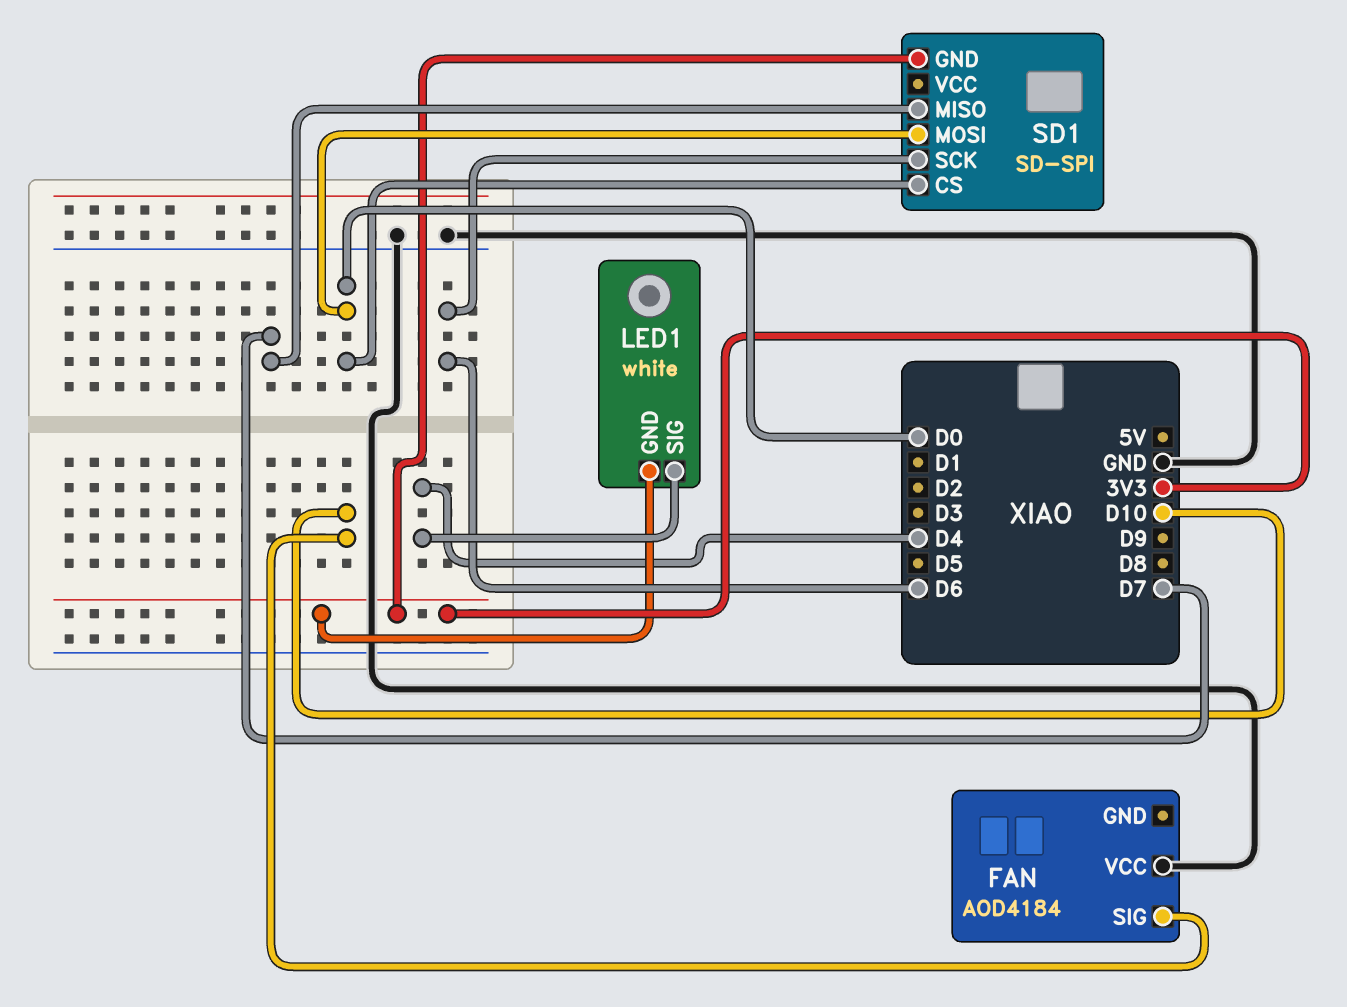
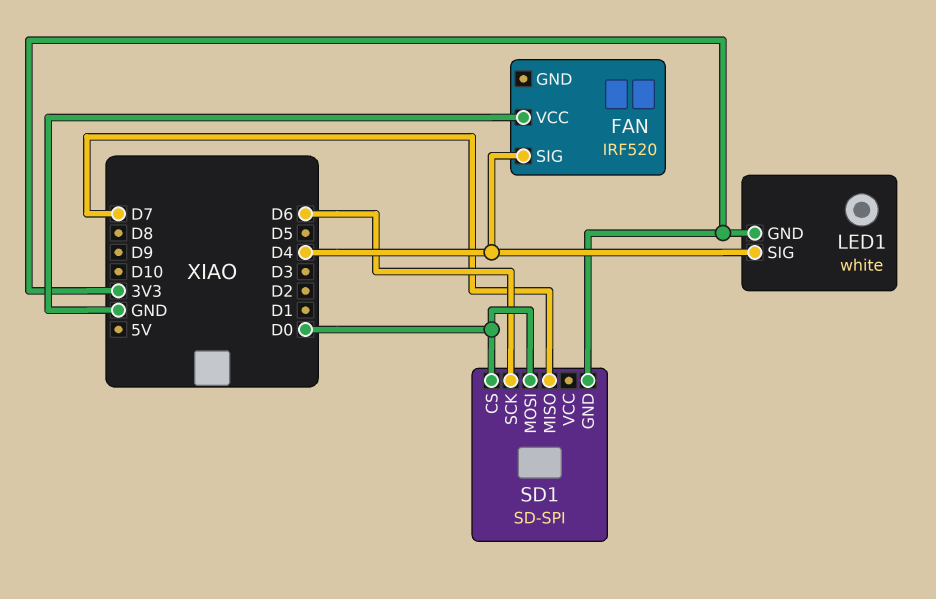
FAN: AOD4184 -> IRF520
FAN pin SIG: D10 -> D4

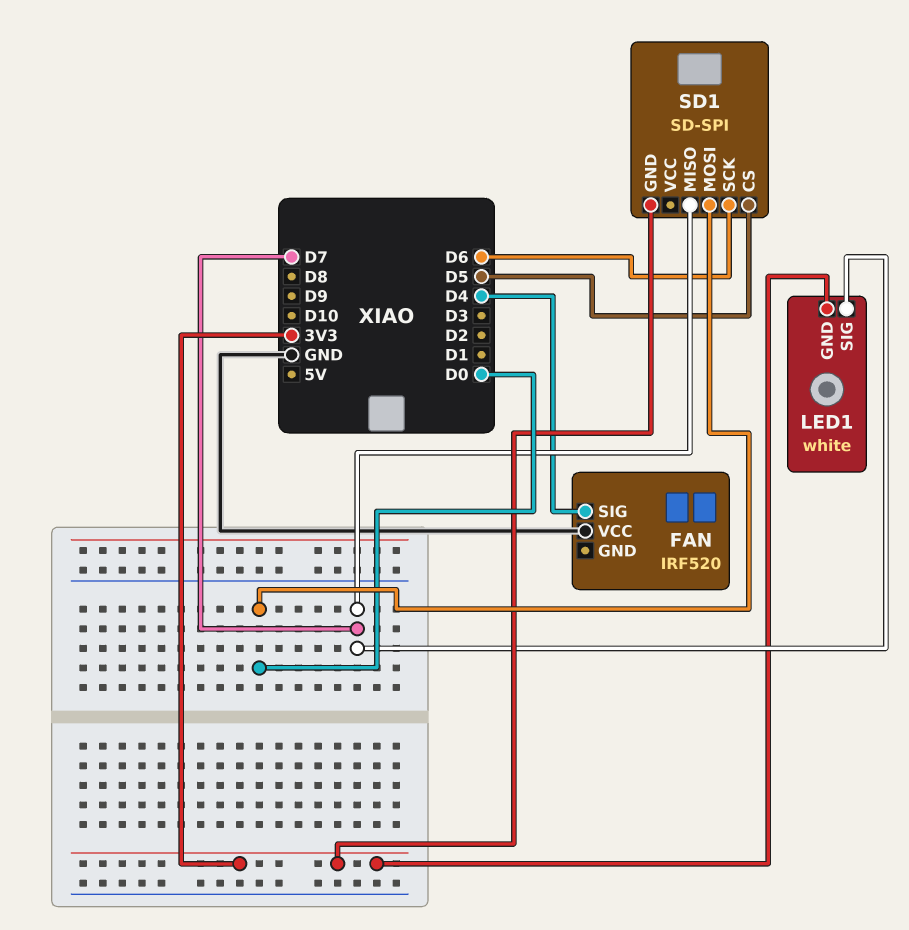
LED1 pin SIG: D4 -> D7
SD1 pin CS: D0 -> D5

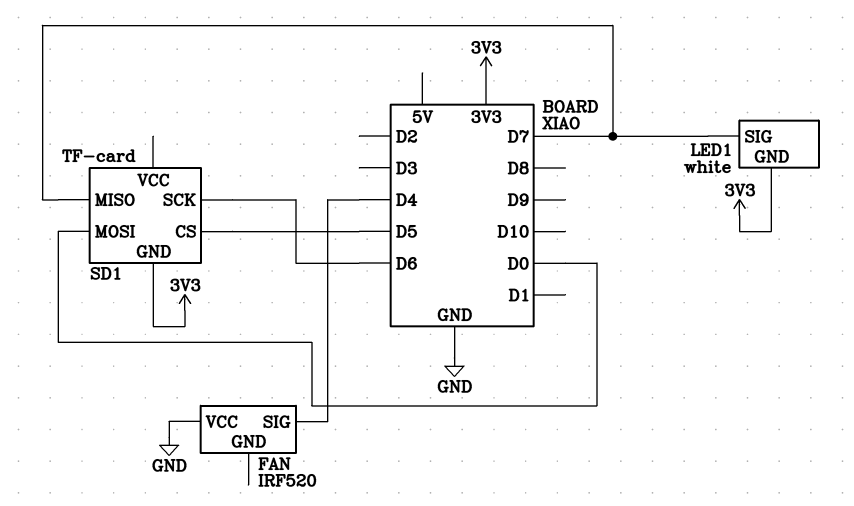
SD1: SD-SPI -> TF-card

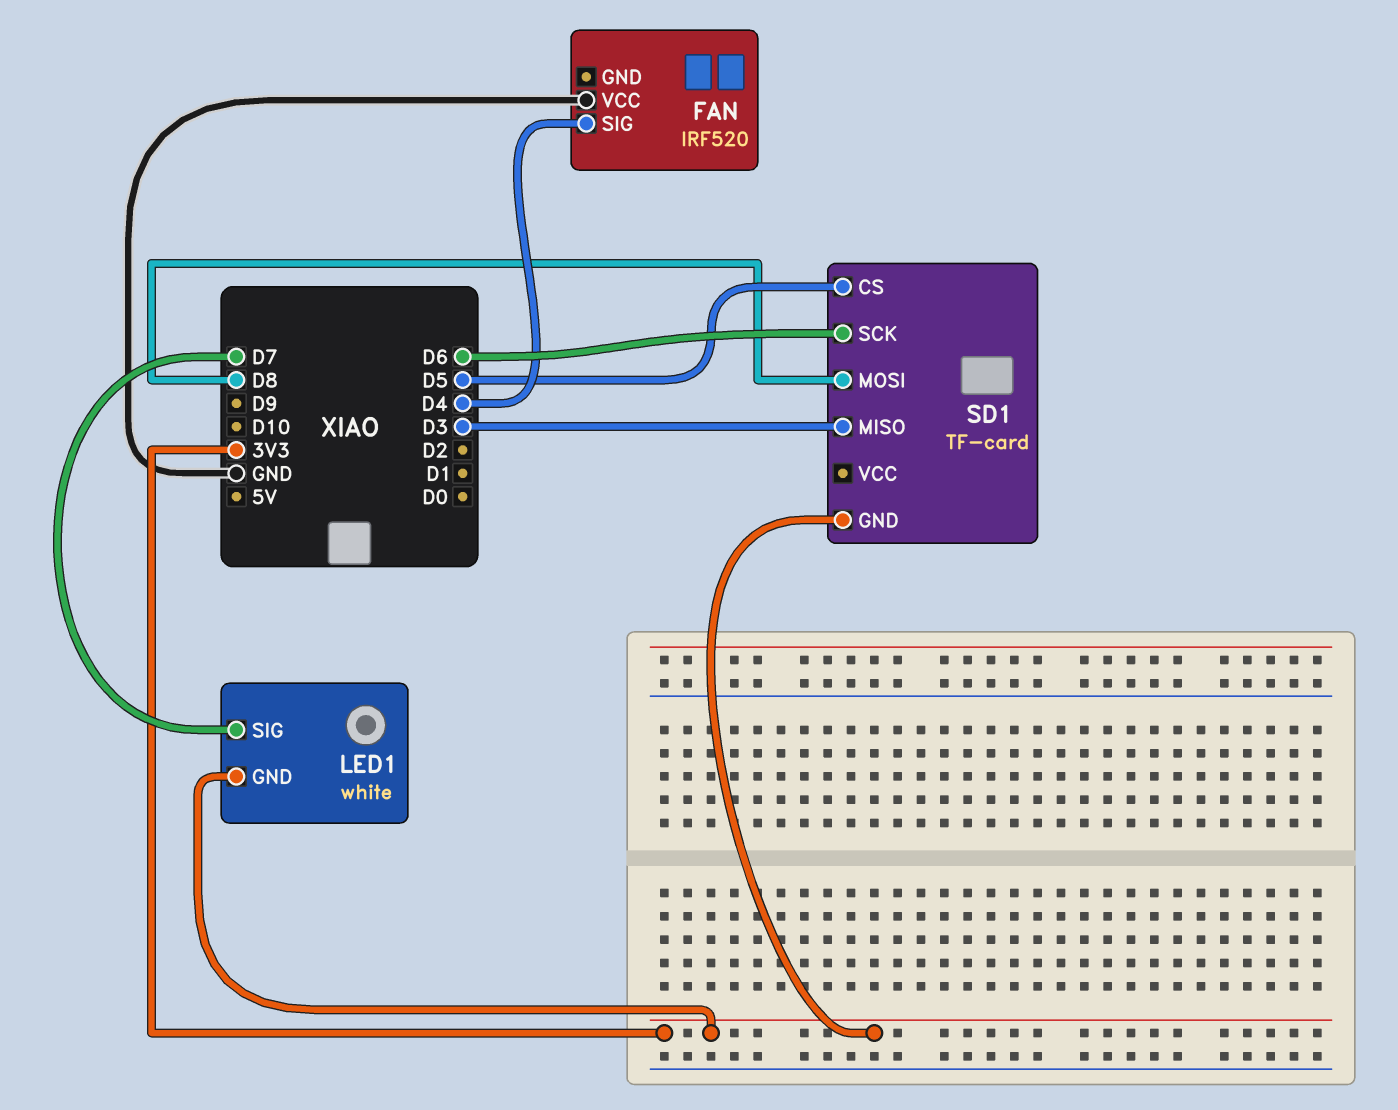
SD1 pin MISO: D7 -> D3
SD1 pin MOSI: D0 -> D8

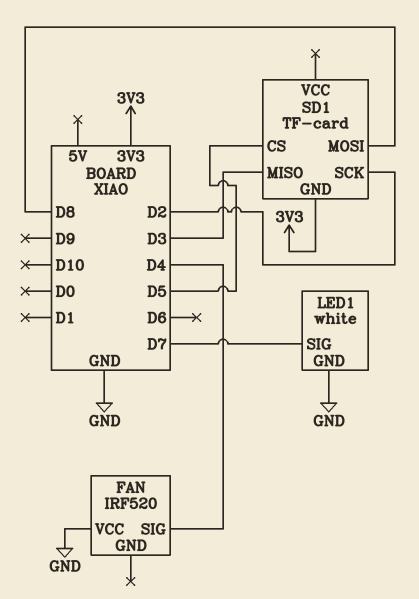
LED1 pin GND: 3V3 -> GND
SD1 pin SCK: D6 -> D2

